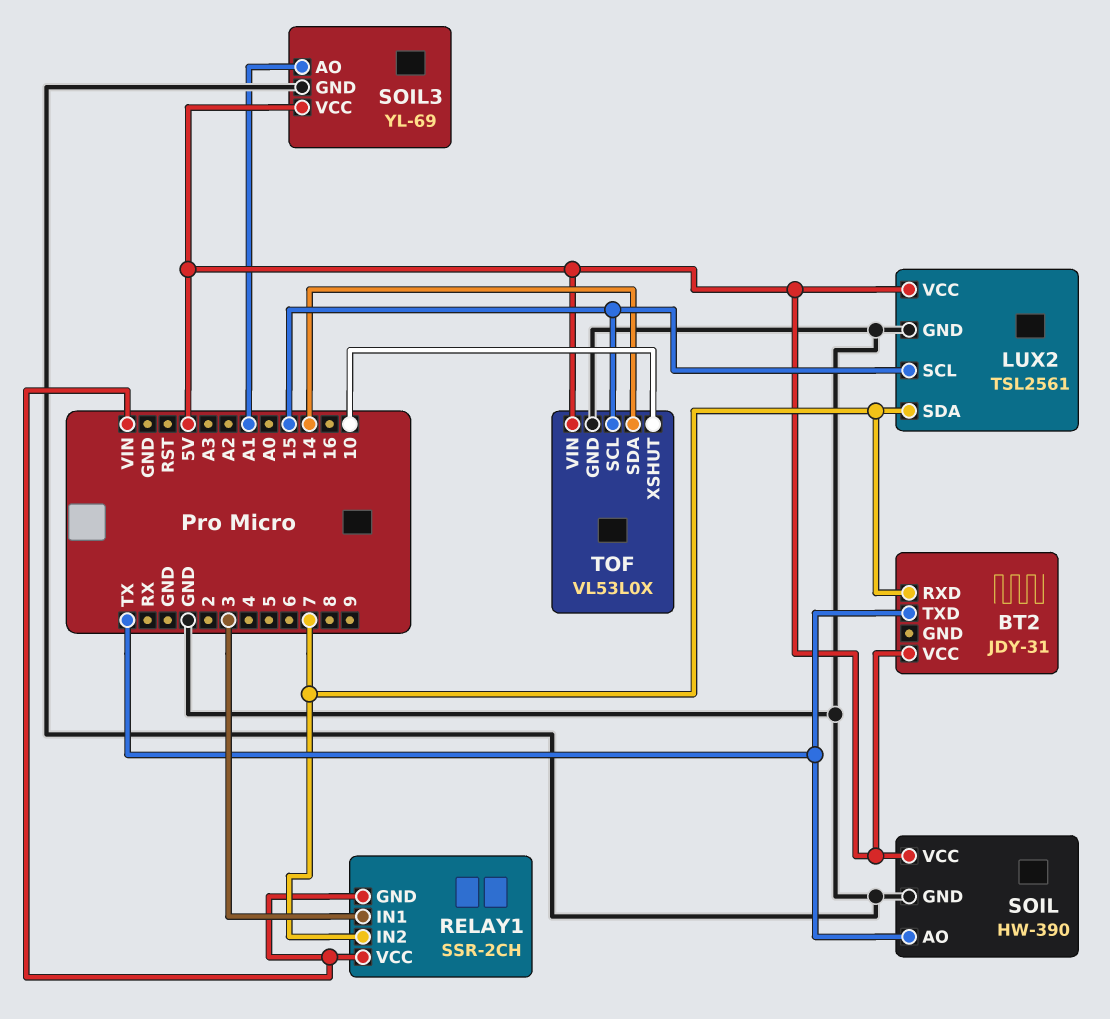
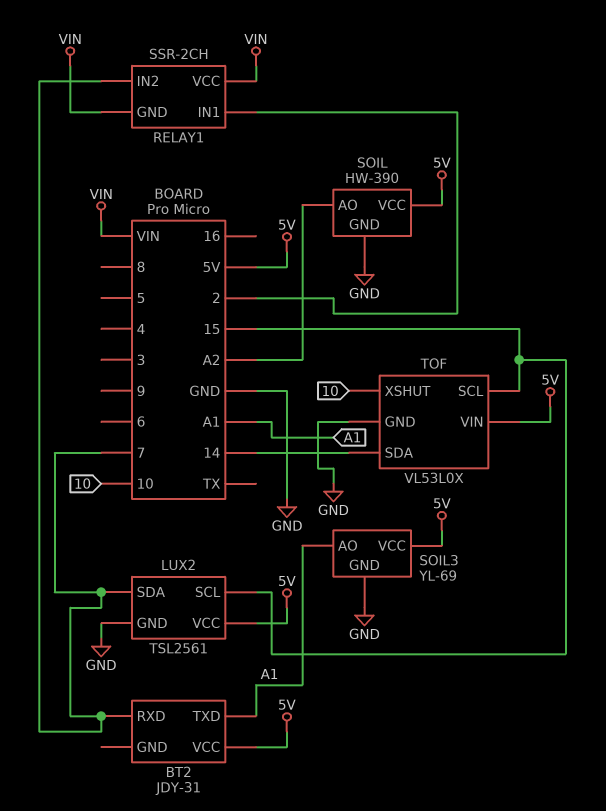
BT2 pin TXD: TX -> A1
RELAY1 pin IN1: 3 -> 2
SOIL pin AO: TX -> A2

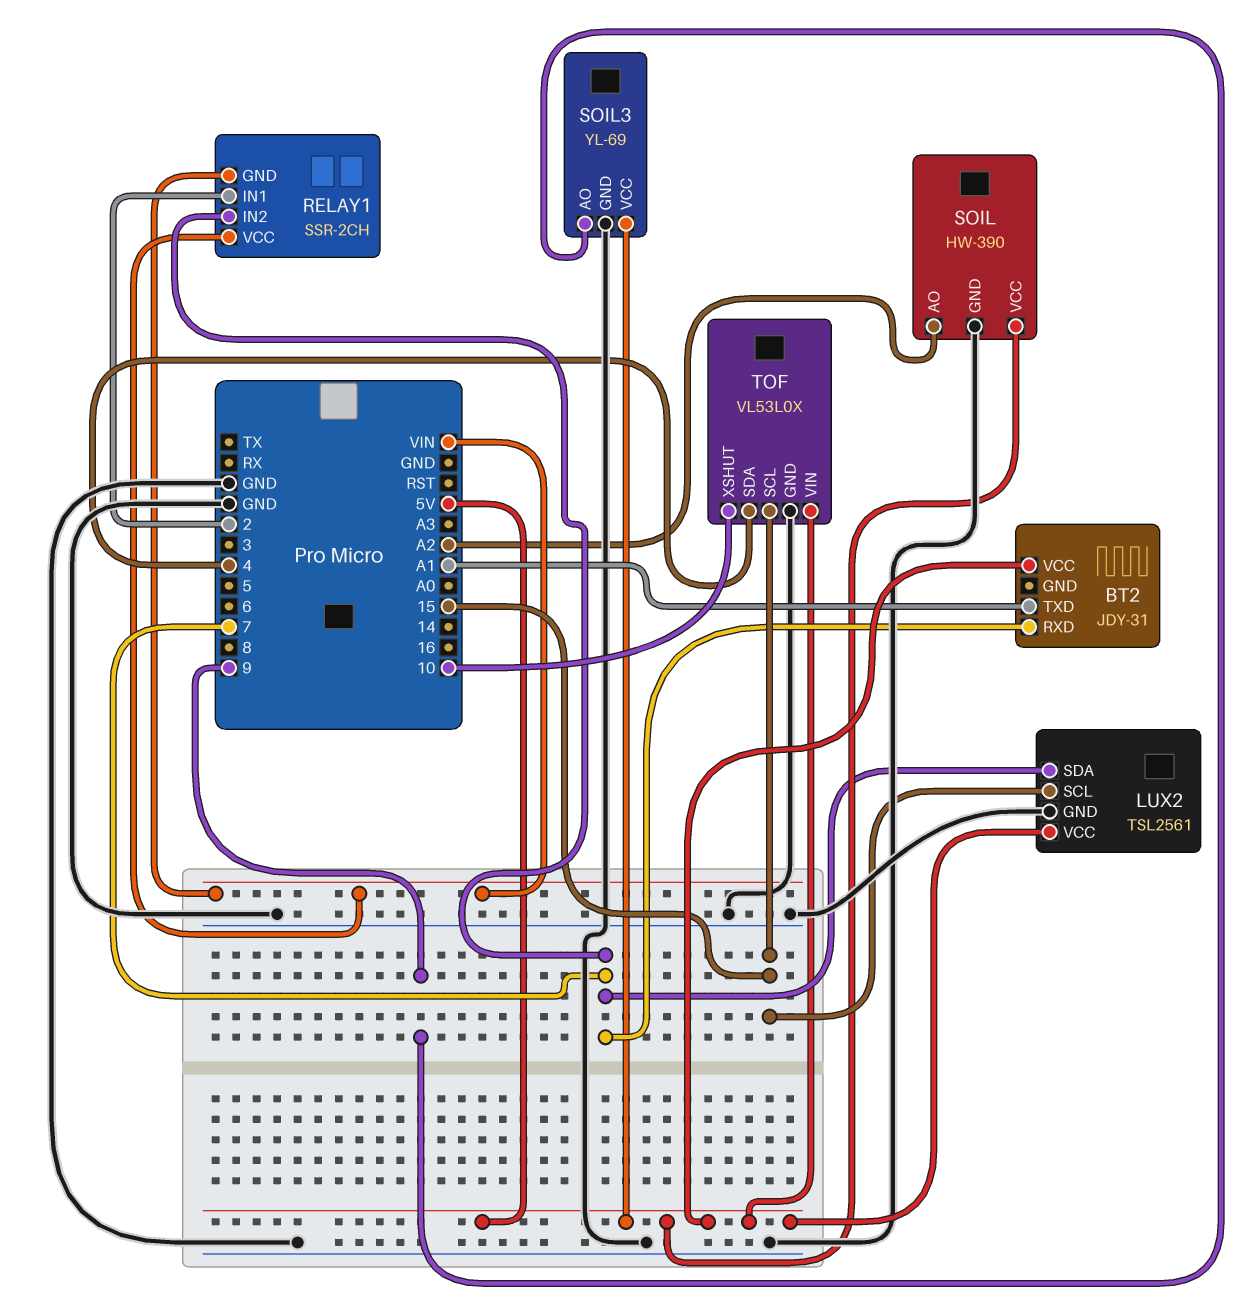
SOIL3 pin AO: A1 -> 9
TOF pin SDA: 14 -> 4

